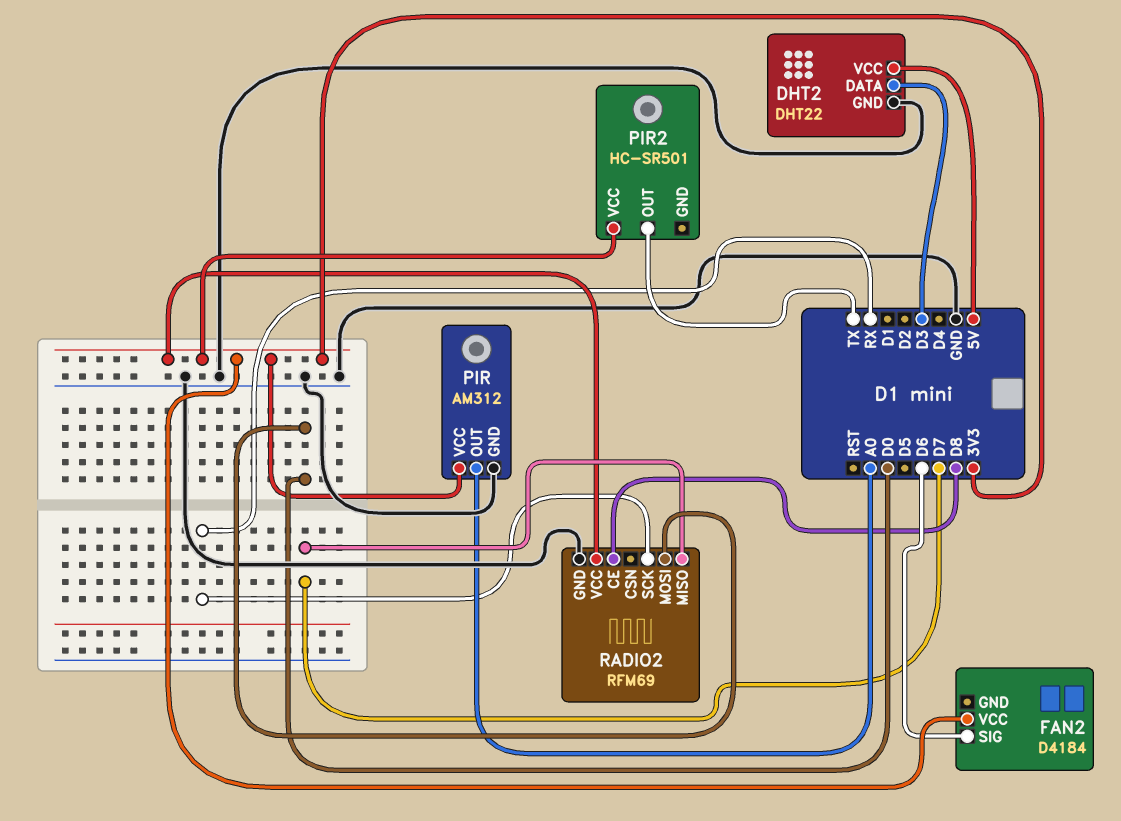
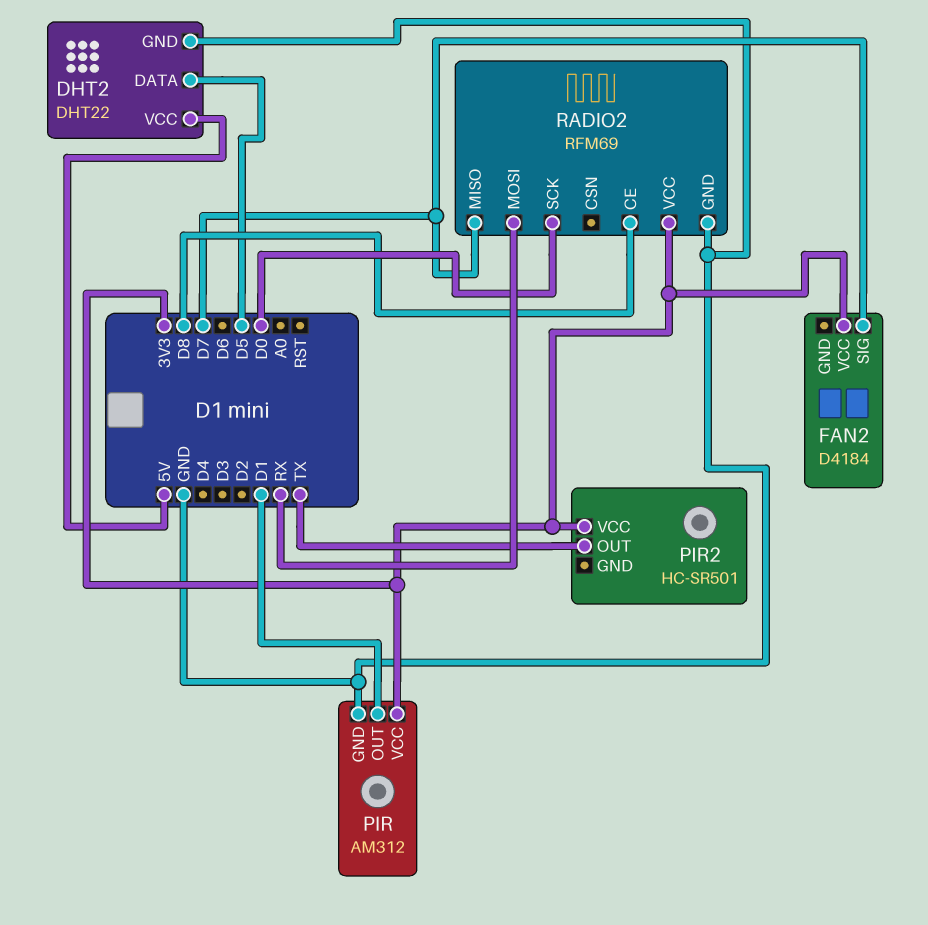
DHT2 pin DATA: D3 -> D5
FAN2 pin SIG: D6 -> D7
PIR pin OUT: A0 -> D1
RADIO2 pin MOSI: D0 -> RX
RADIO2 pin SCK: RX -> D0

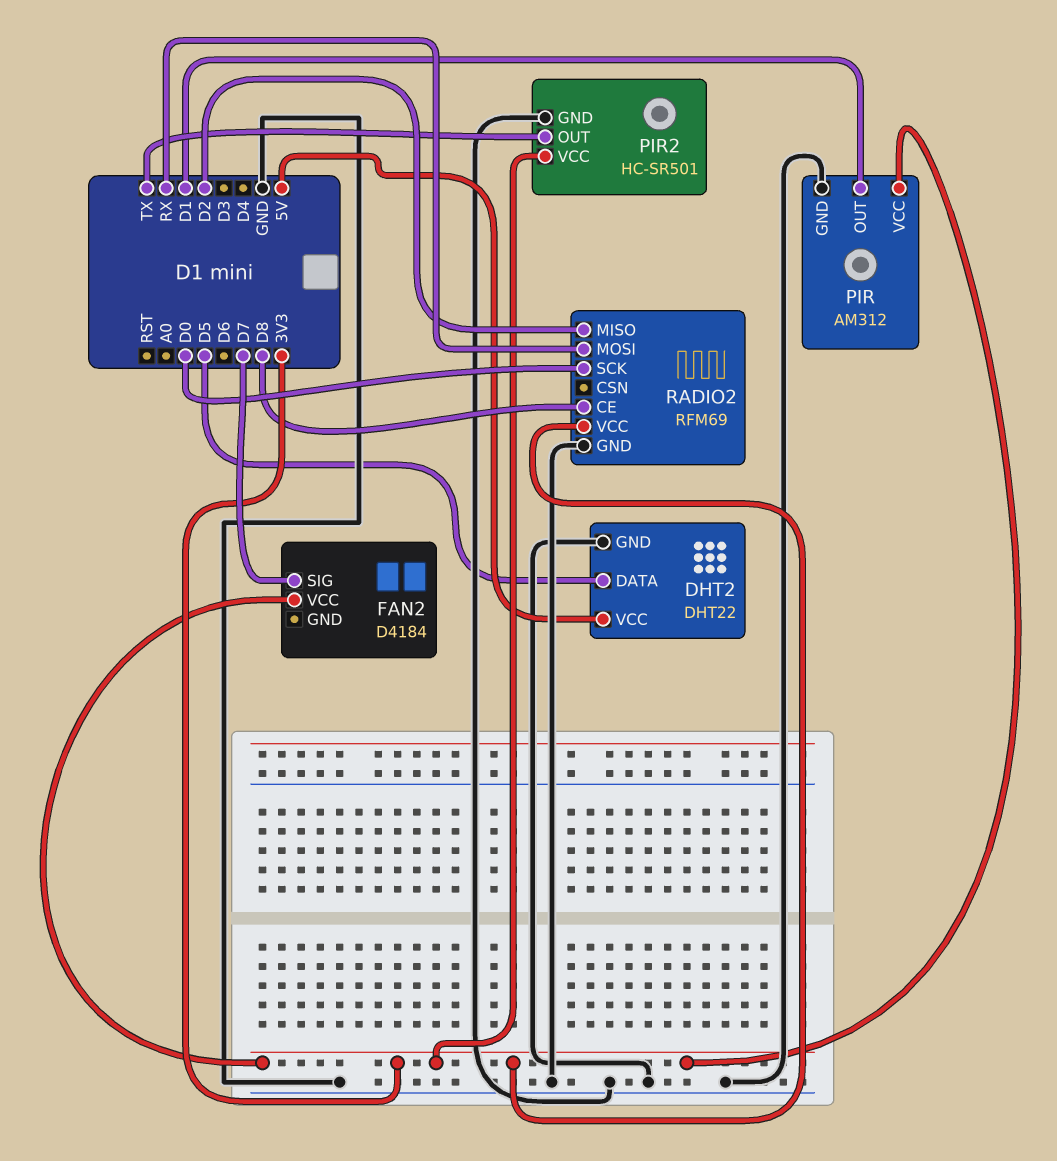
PIR2 pin GND: none -> GND
RADIO2 pin MISO: D7 -> D2

